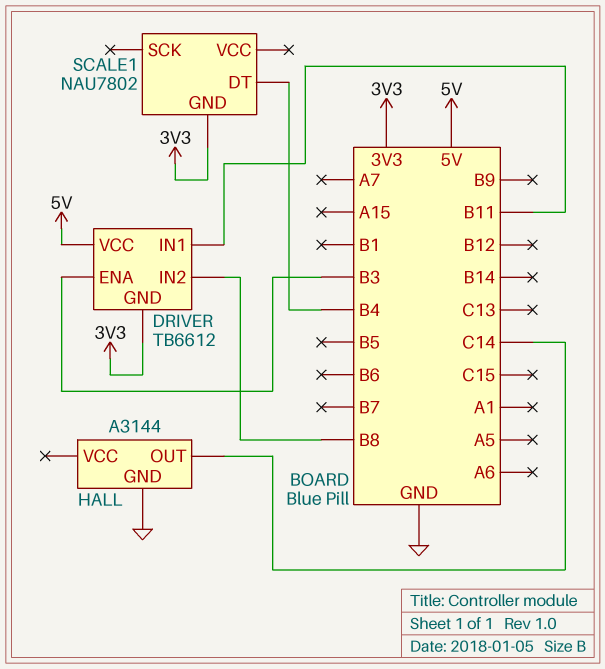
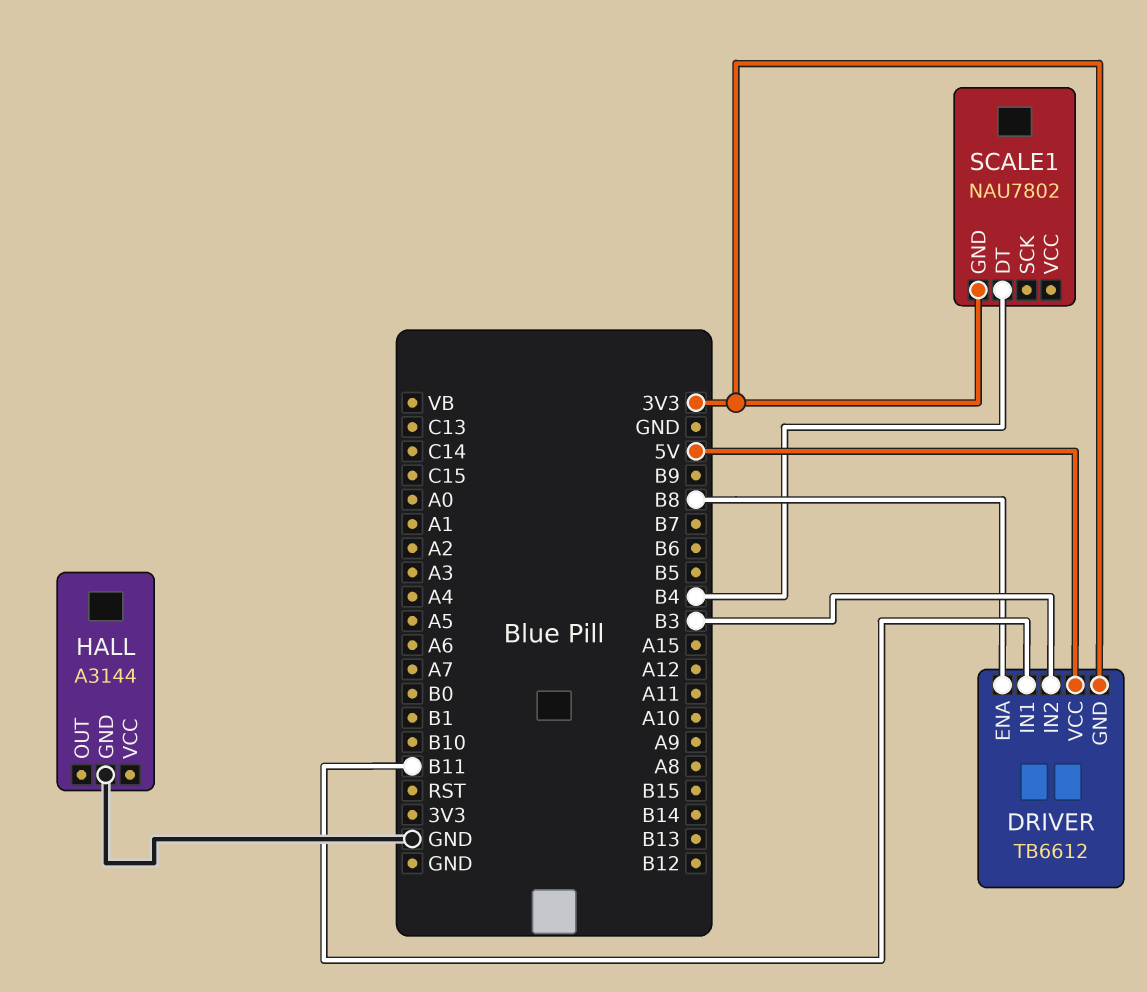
DRIVER pin ENA: B3 -> B8
DRIVER pin IN2: B8 -> B3
HALL pin OUT: C14 -> none

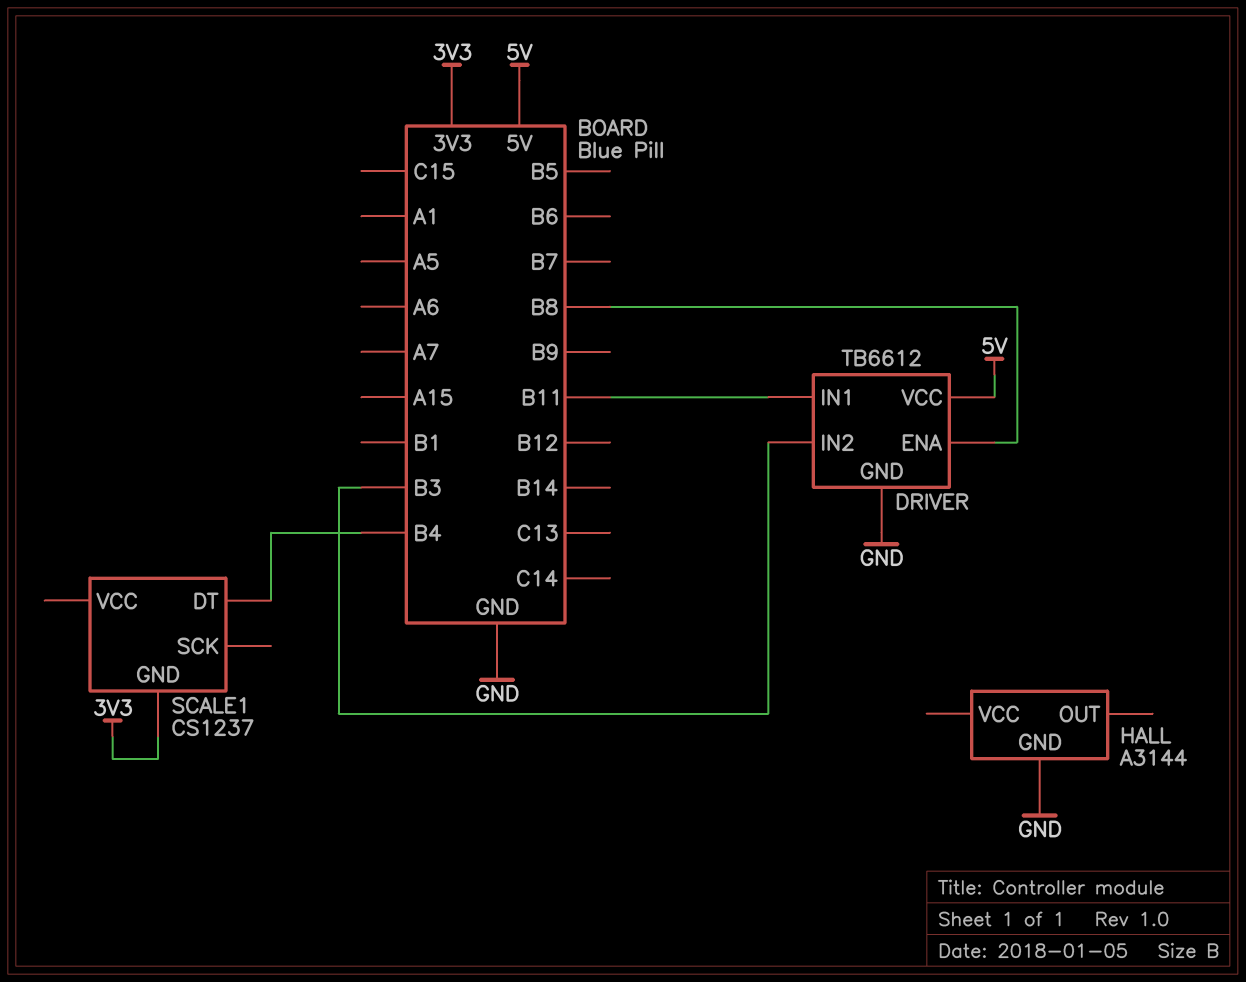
DRIVER pin GND: 3V3 -> GND
SCALE1: NAU7802 -> CS1237

